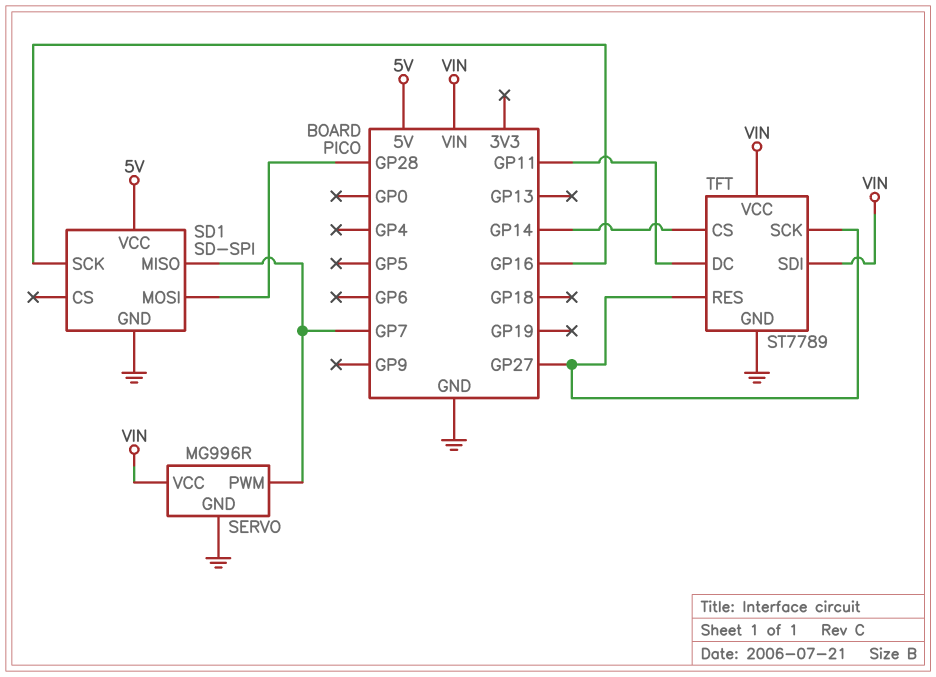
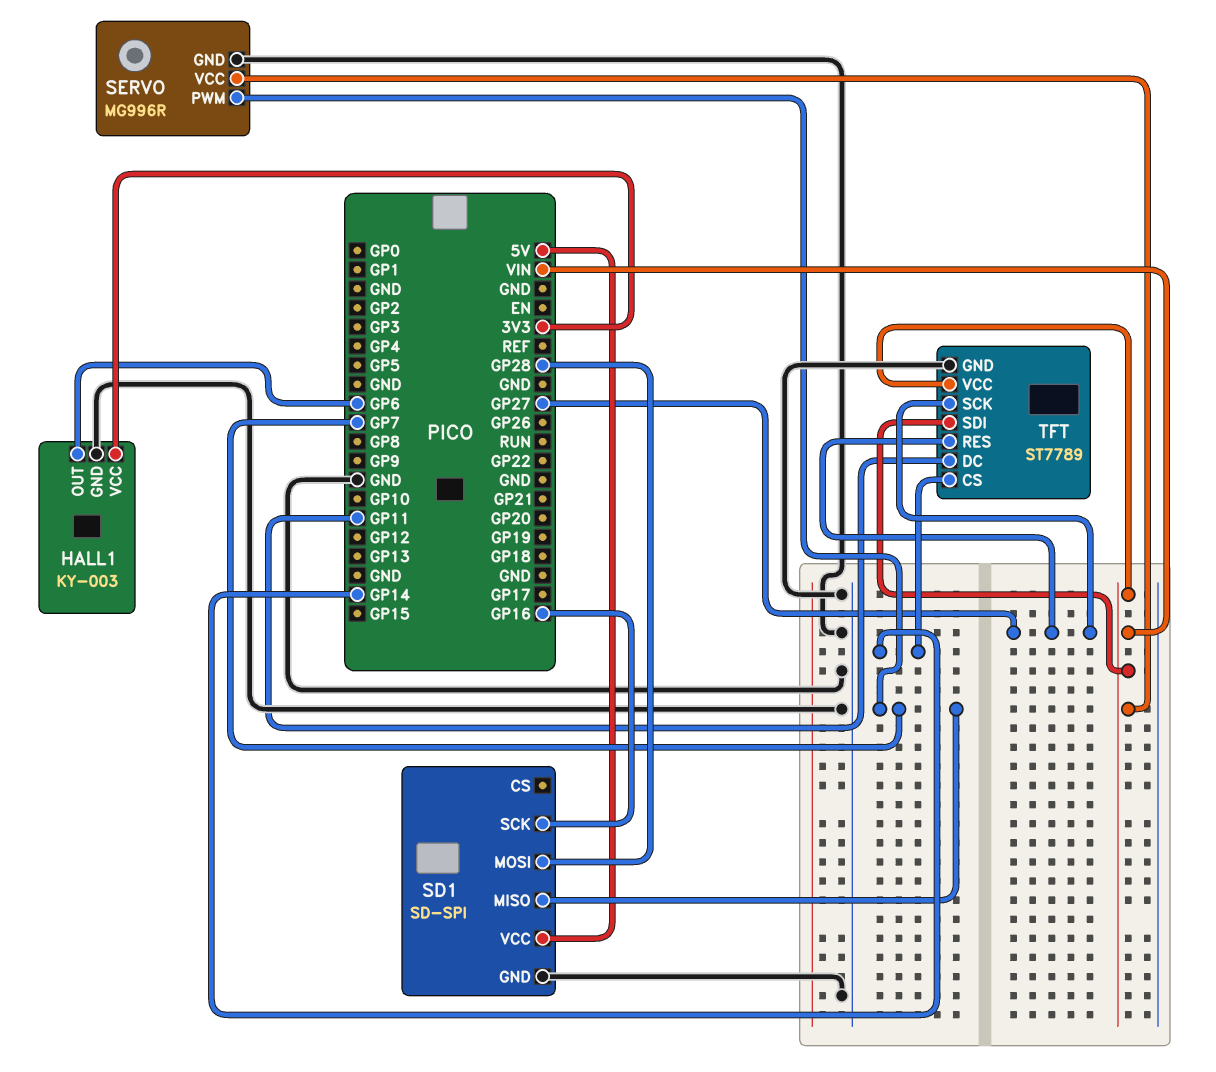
HALL1: none -> KY-003
HALL1 pin GND: none -> GND
HALL1 pin OUT: none -> GP6
HALL1 pin VCC: none -> 3V3

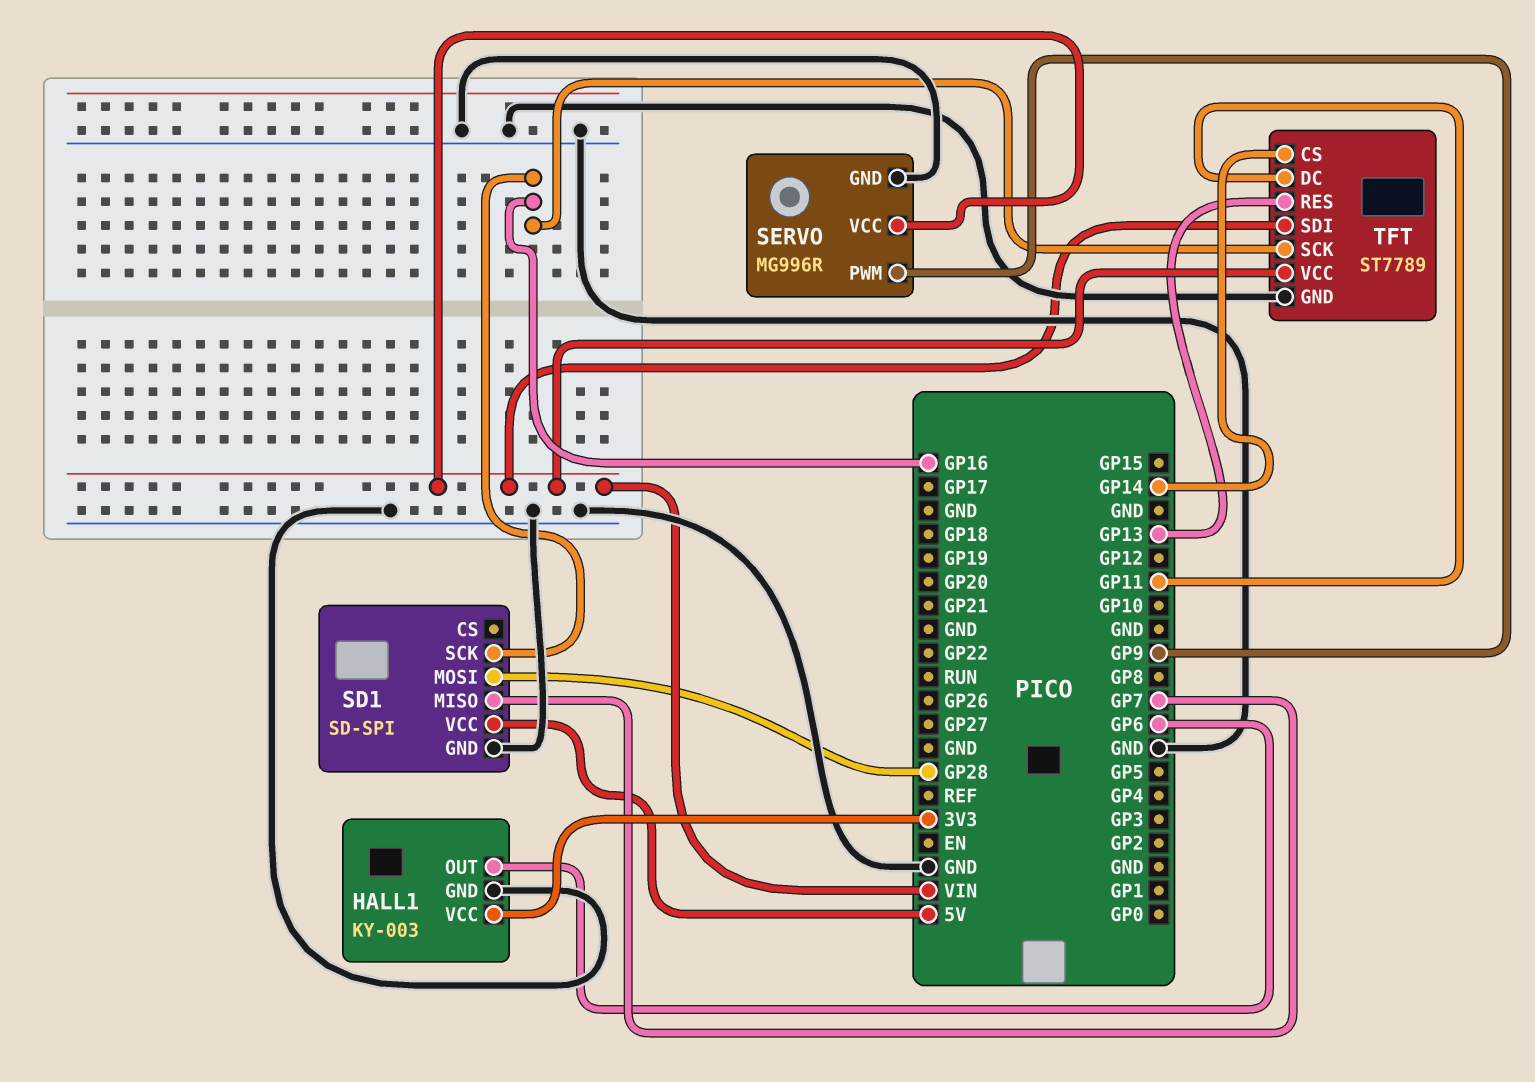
SERVO pin PWM: GP7 -> GP9
TFT pin RES: GP27 -> GP13
TFT pin SCK: GP27 -> GP16

